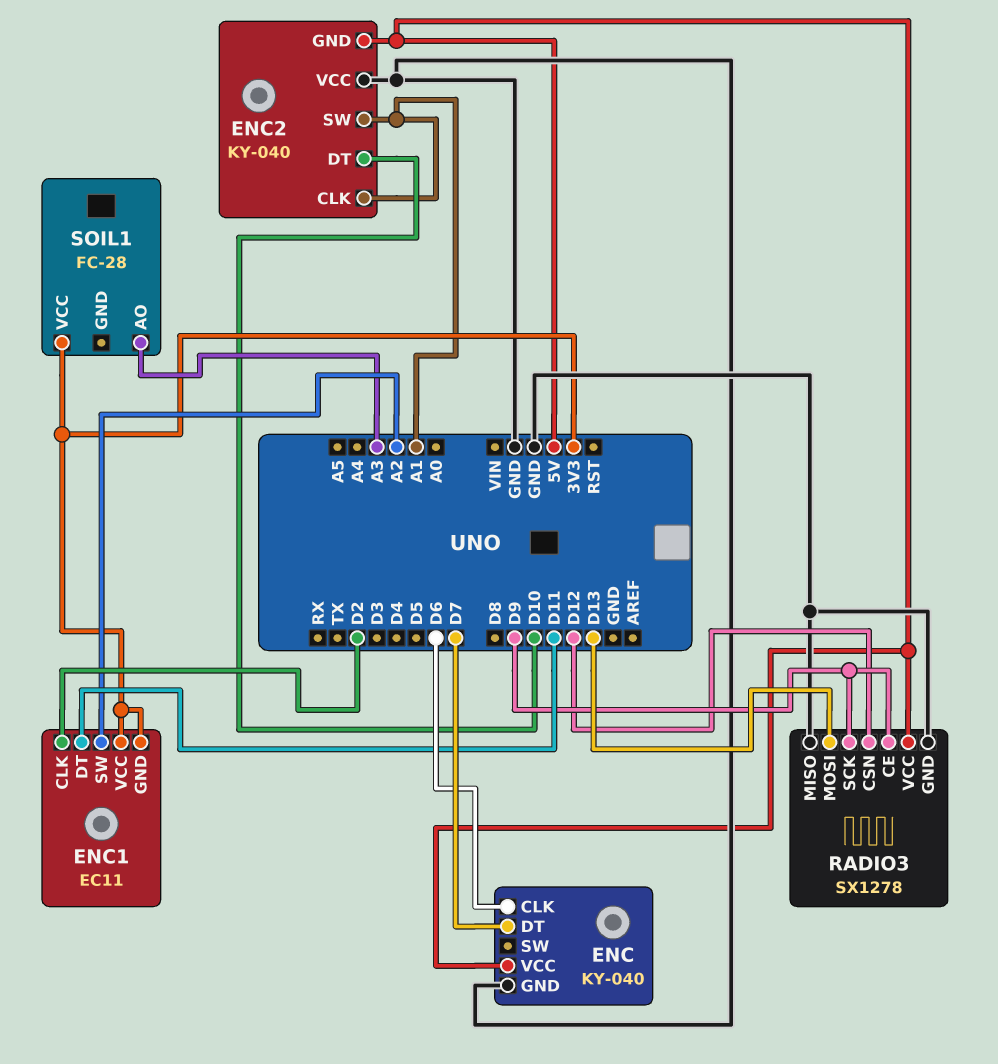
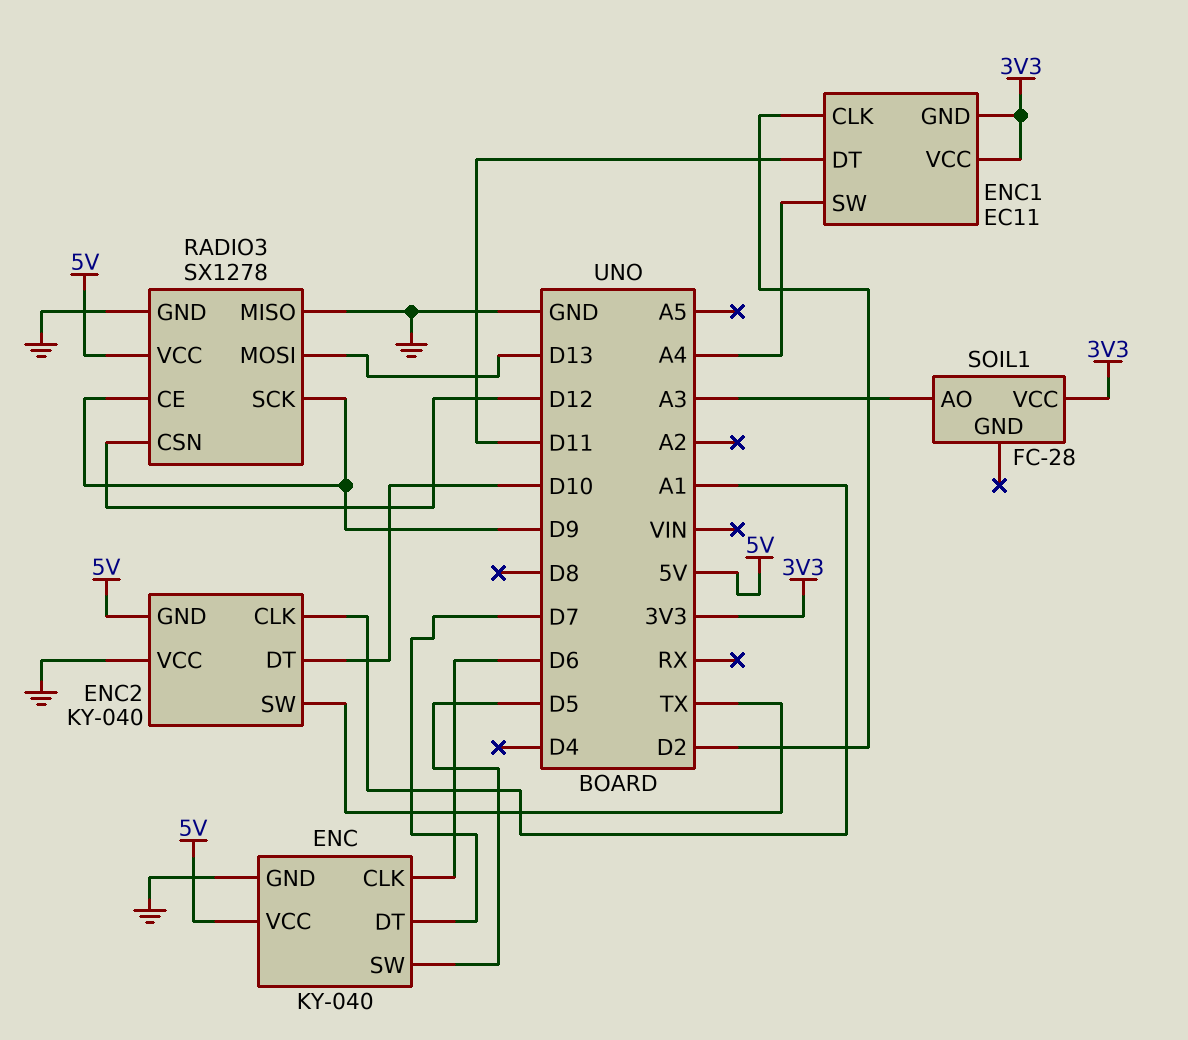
ENC pin SW: none -> D5
ENC1 pin SW: A2 -> A4
ENC2 pin SW: A1 -> TX

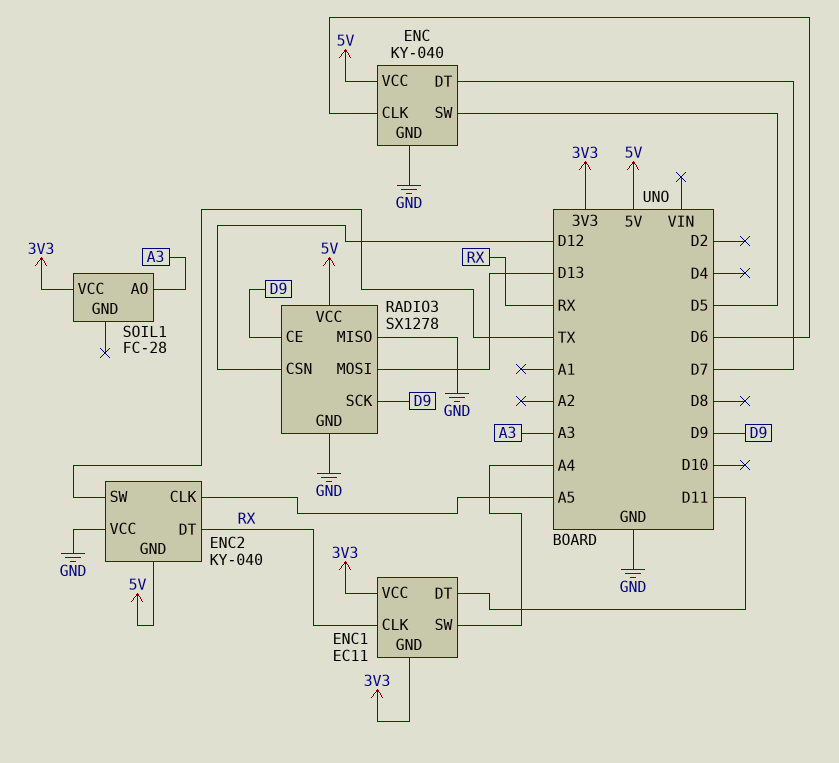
ENC1 pin CLK: D2 -> RX
ENC2 pin CLK: A1 -> A5
ENC2 pin DT: D10 -> RX

